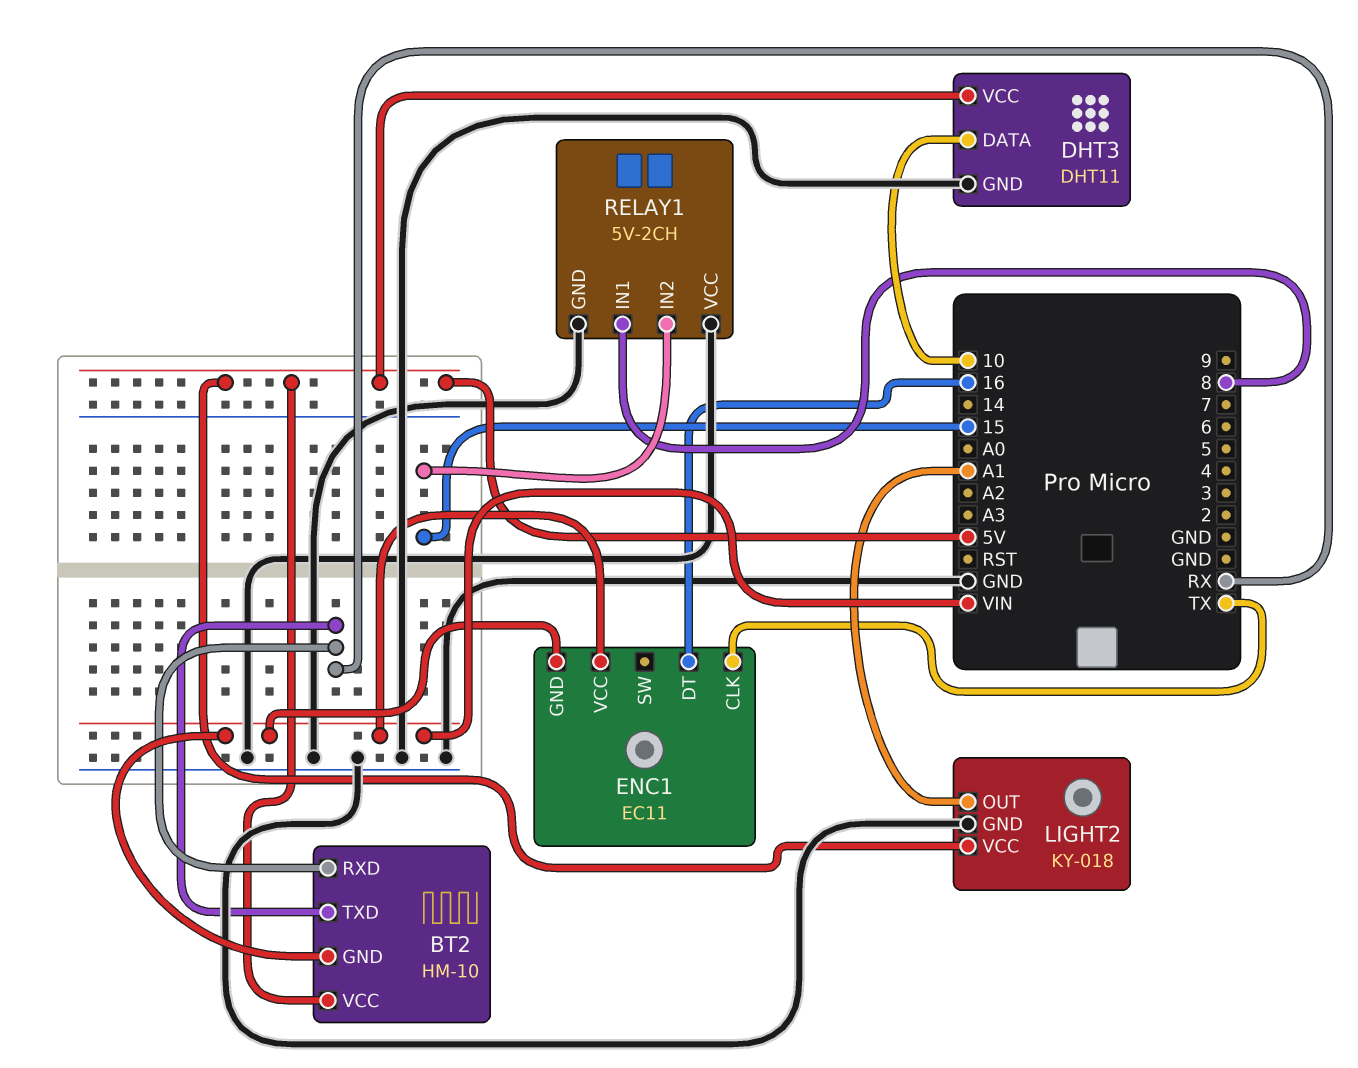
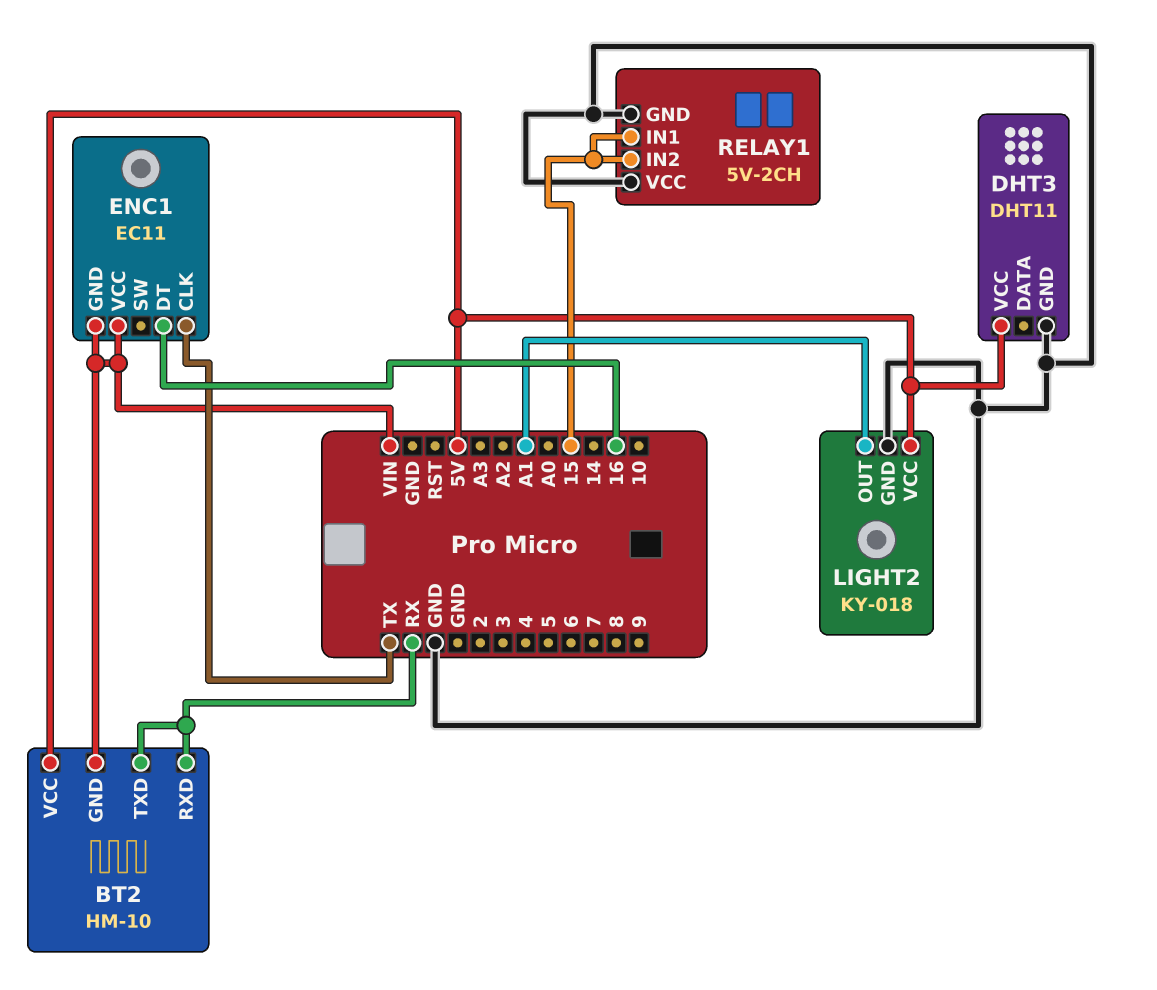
DHT3 pin DATA: 10 -> none
RELAY1 pin IN1: 8 -> 15

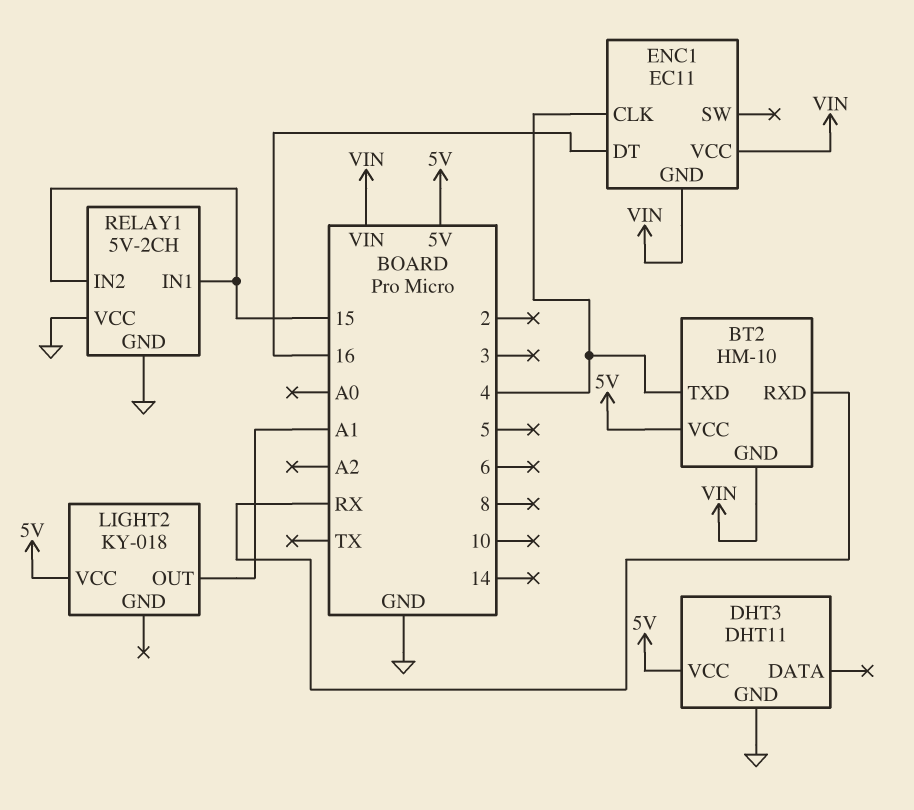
BT2 pin TXD: RX -> 4
ENC1 pin CLK: TX -> 4
LIGHT2 pin GND: GND -> none

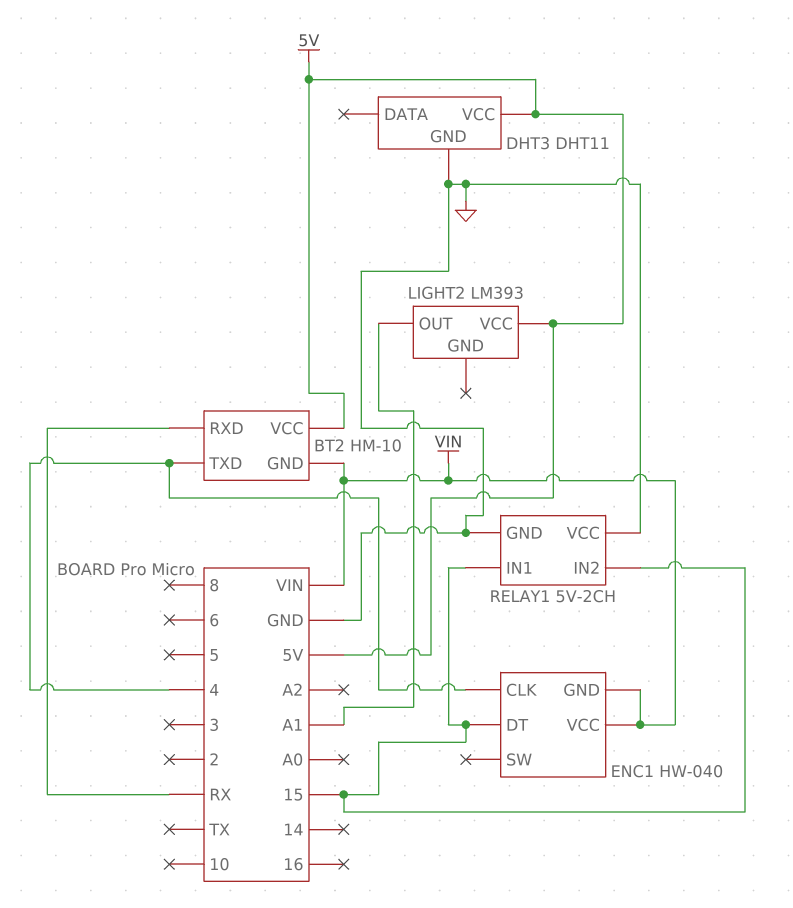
ENC1: EC11 -> HW-040
ENC1 pin DT: 16 -> 15
LIGHT2: KY-018 -> LM393

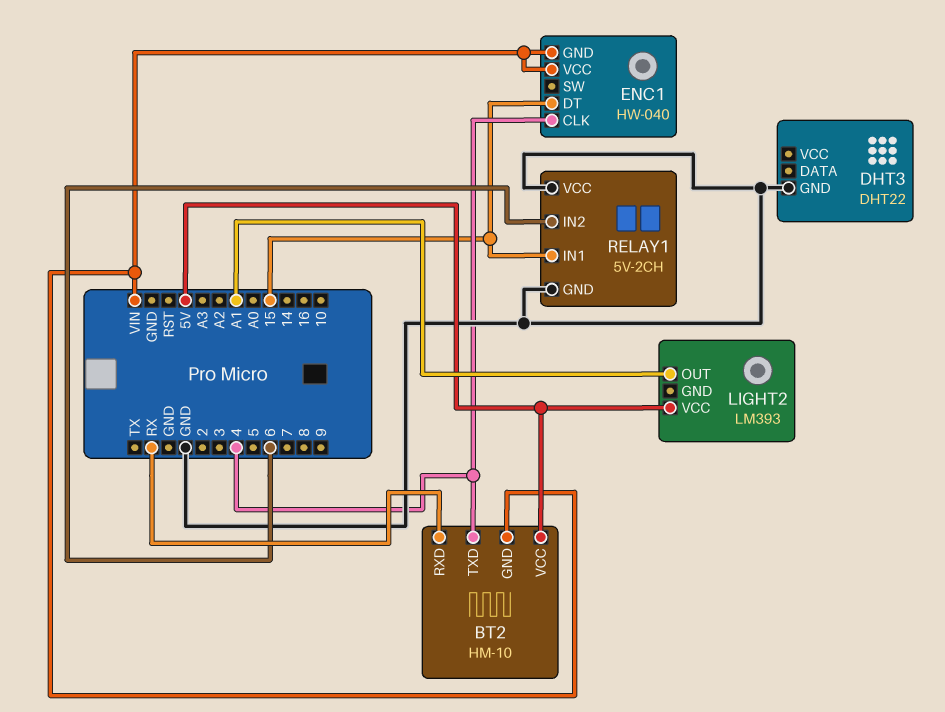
DHT3: DHT11 -> DHT22
DHT3 pin VCC: 5V -> none
RELAY1 pin IN2: 15 -> 6

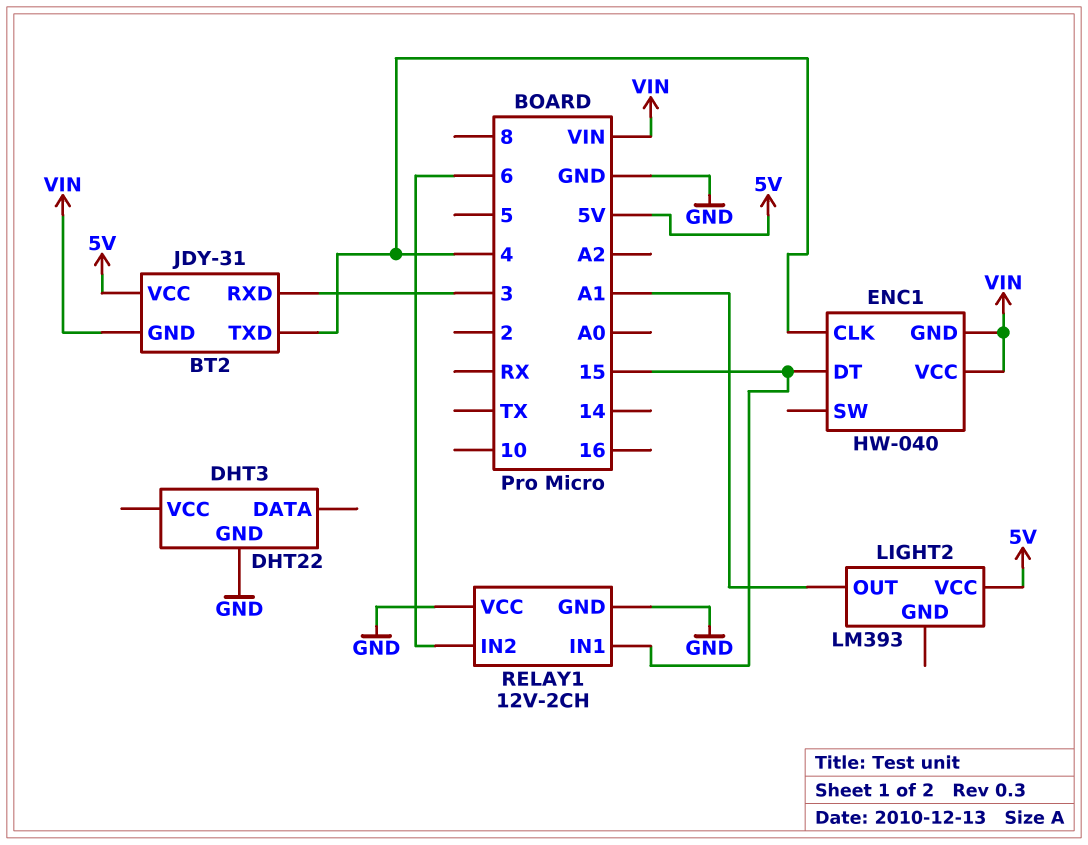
BT2: HM-10 -> JDY-31
BT2 pin RXD: RX -> 3
RELAY1: 5V-2CH -> 12V-2CH

